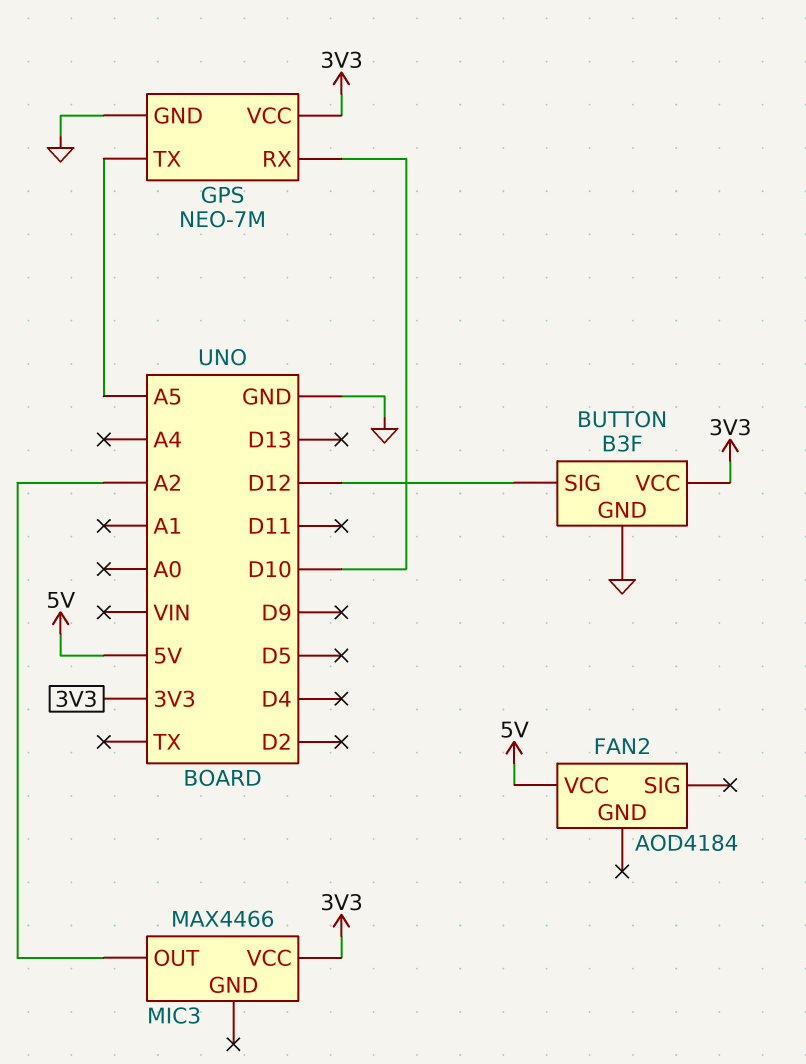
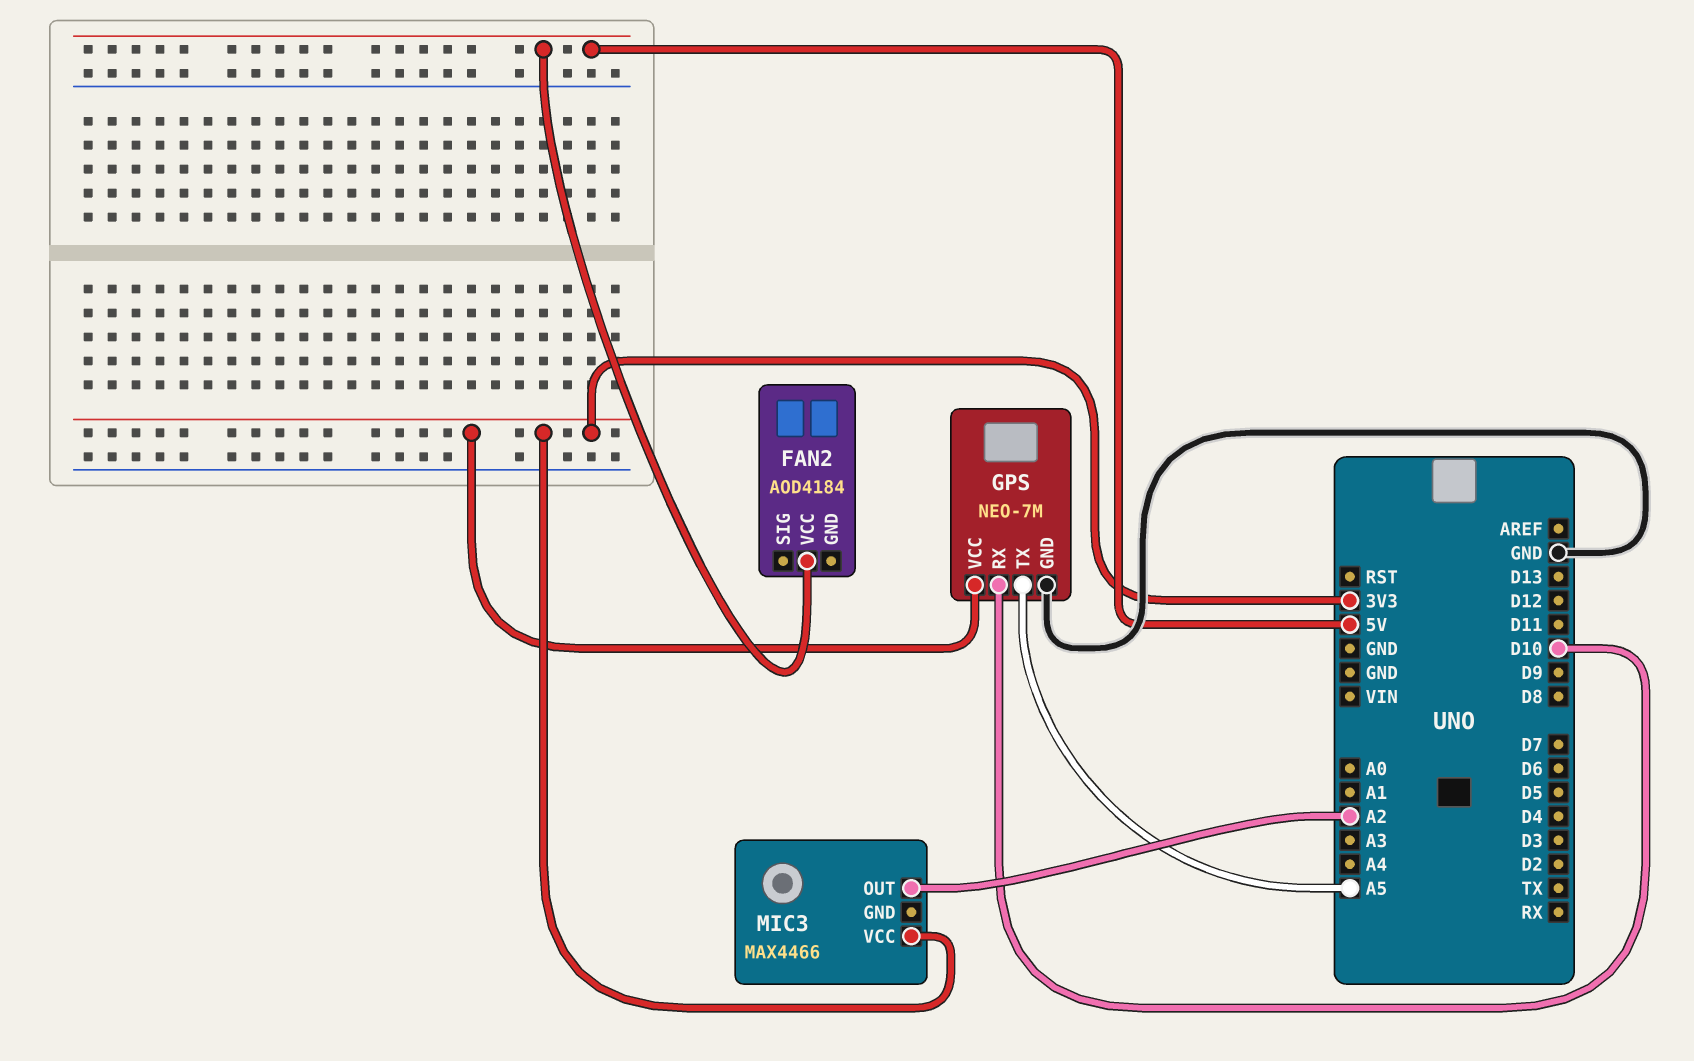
BUTTON: B3F -> none
BUTTON pin GND: GND -> none
BUTTON pin SIG: D12 -> none
BUTTON pin VCC: 3V3 -> none

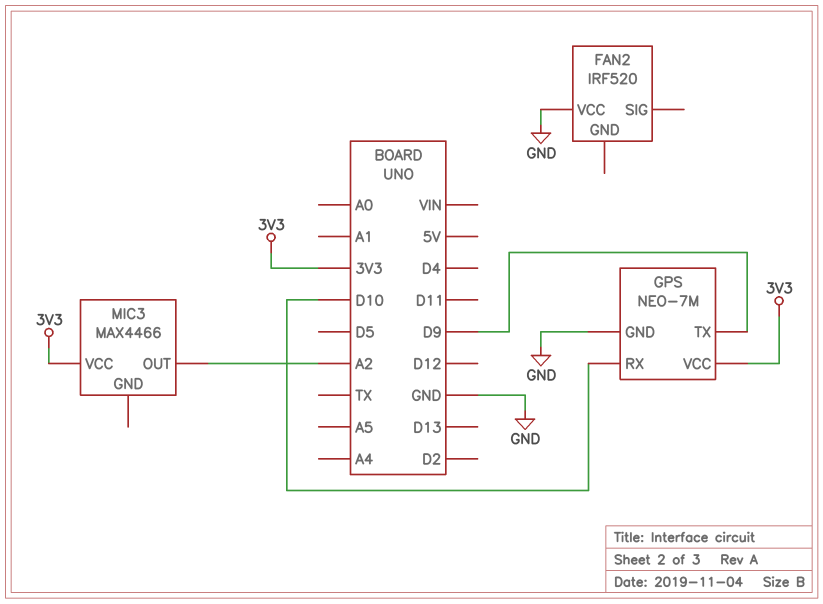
FAN2: AOD4184 -> IRF520
FAN2 pin VCC: 5V -> GND
GPS pin TX: A5 -> D9

